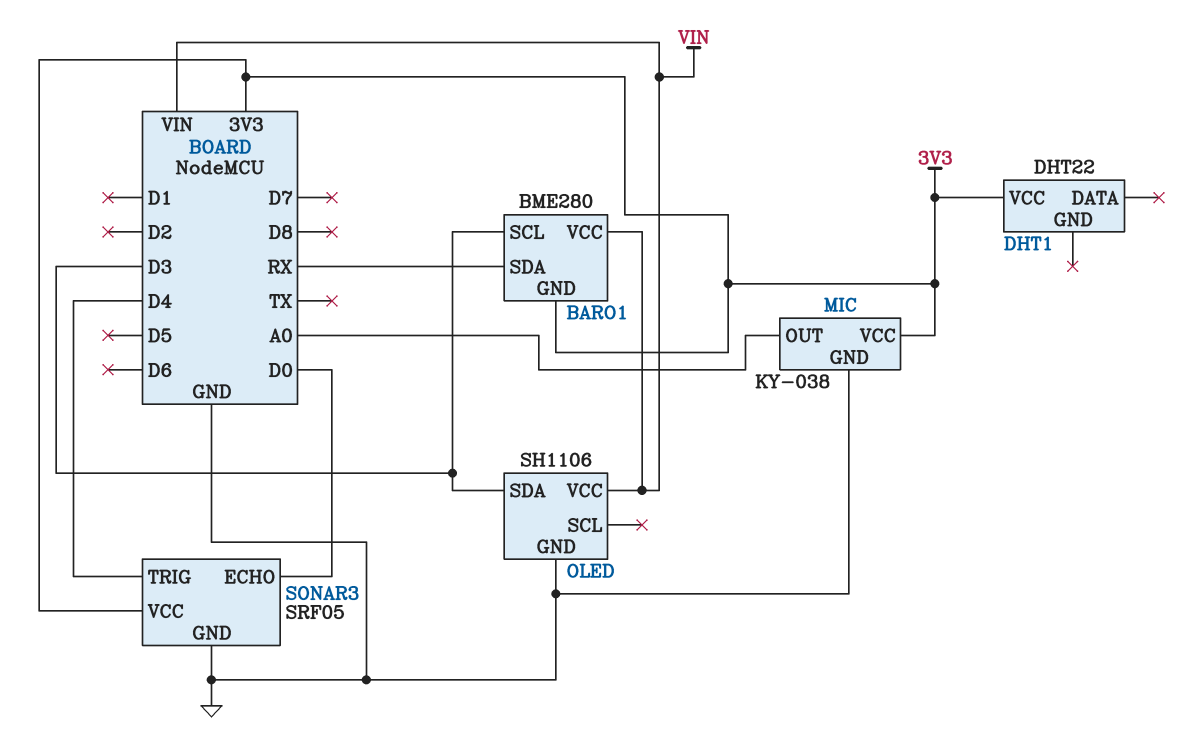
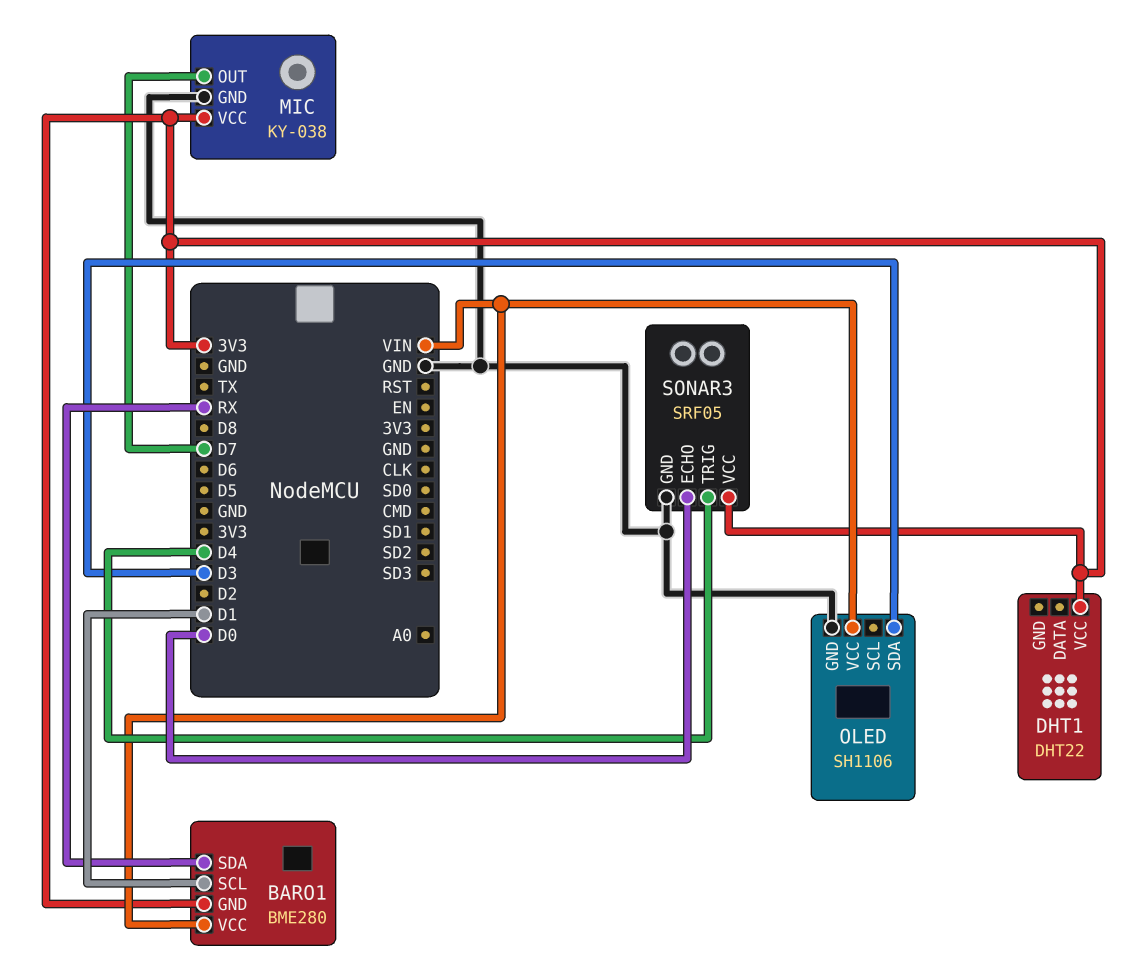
BARO1 pin SCL: D3 -> D1
MIC pin OUT: A0 -> D7

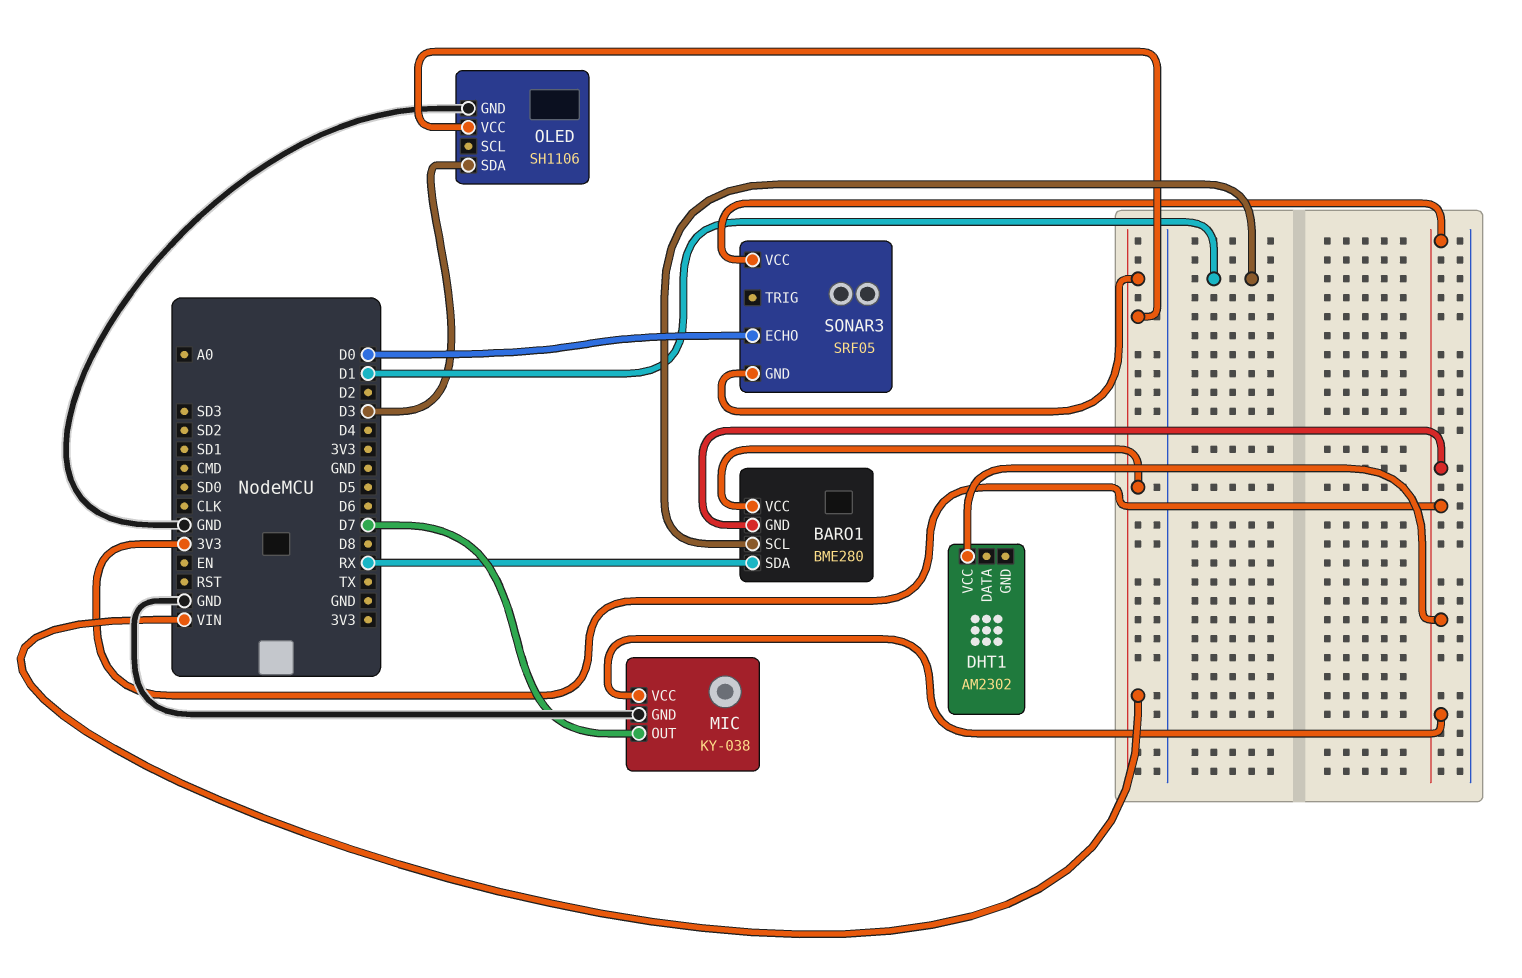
DHT1: DHT22 -> AM2302
SONAR3 pin GND: GND -> VIN
SONAR3 pin TRIG: D4 -> none

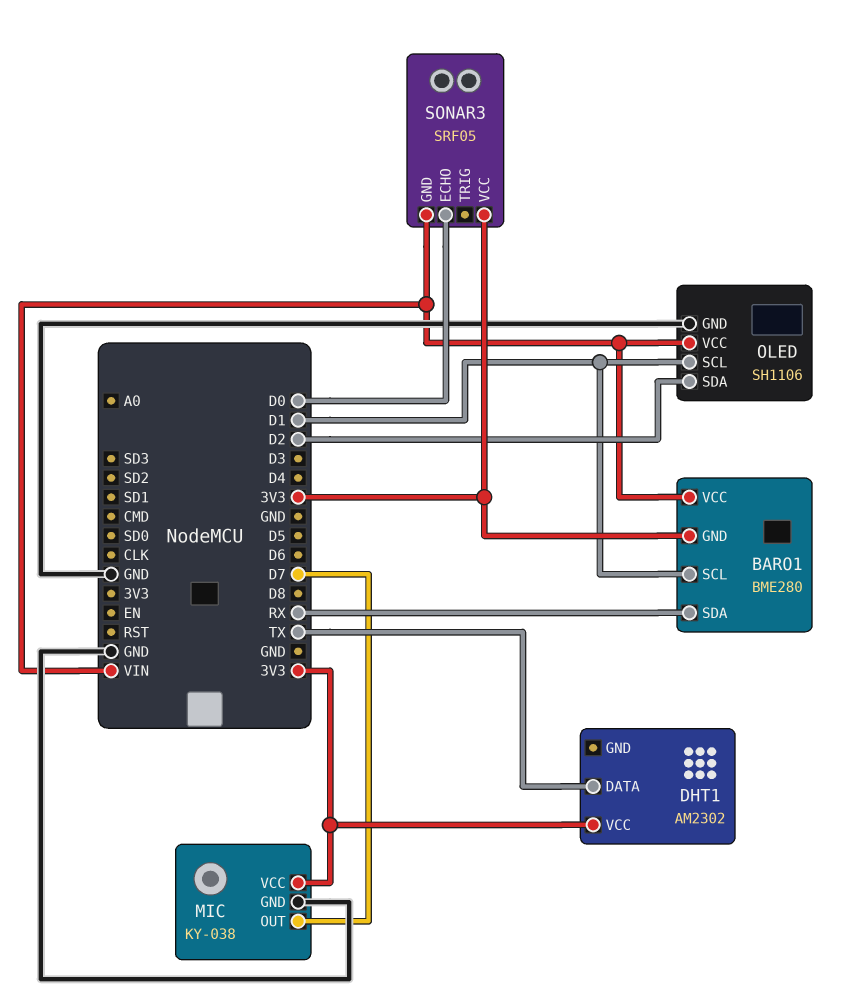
DHT1 pin DATA: none -> TX
OLED pin SCL: none -> D1
OLED pin SDA: D3 -> D2

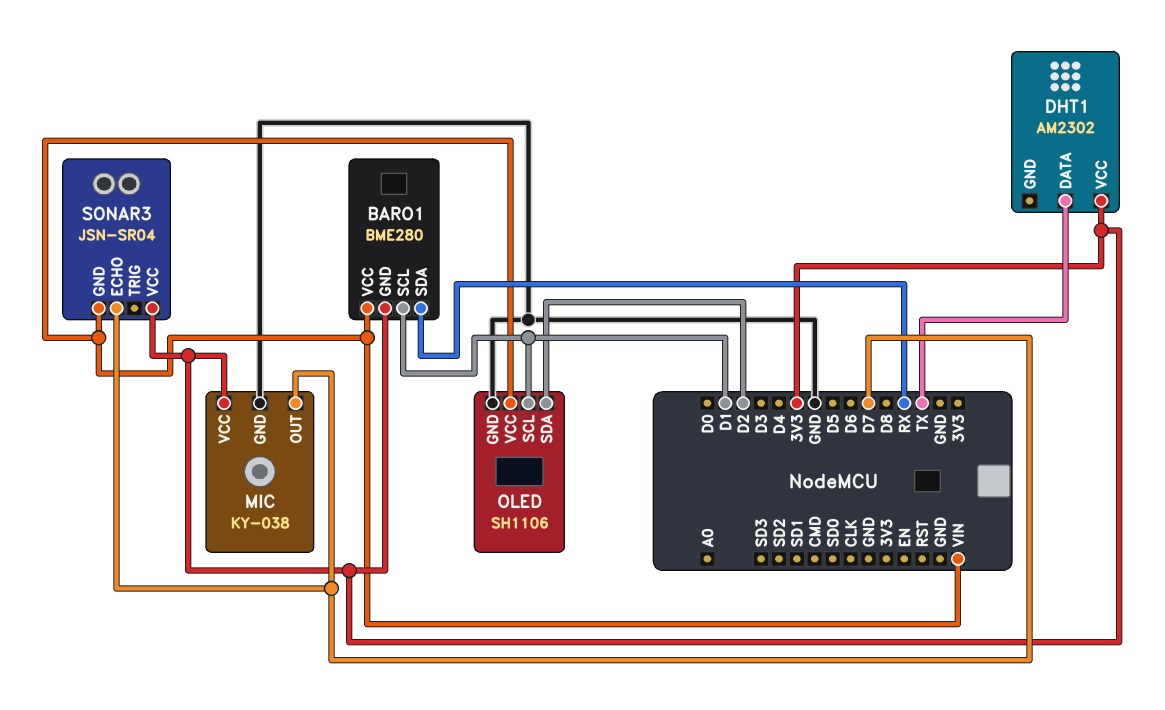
SONAR3: SRF05 -> JSN-SR04
SONAR3 pin ECHO: D0 -> D7

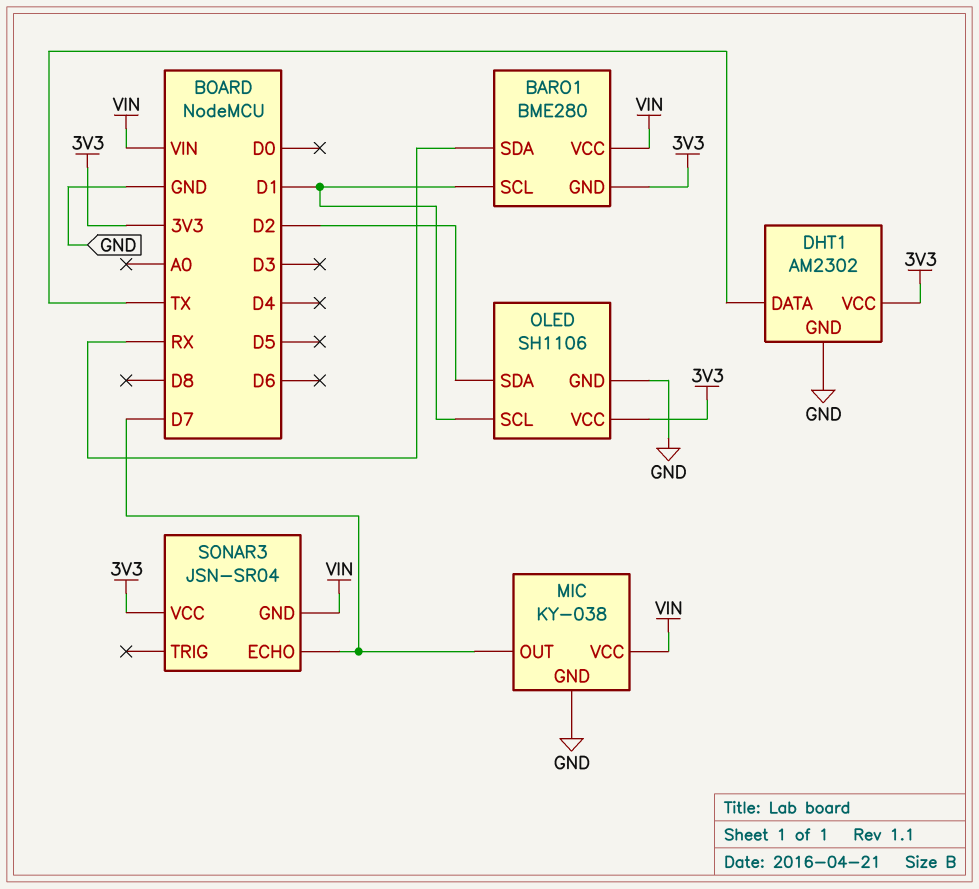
DHT1 pin GND: none -> GND
MIC pin VCC: 3V3 -> VIN
OLED pin VCC: VIN -> 3V3

